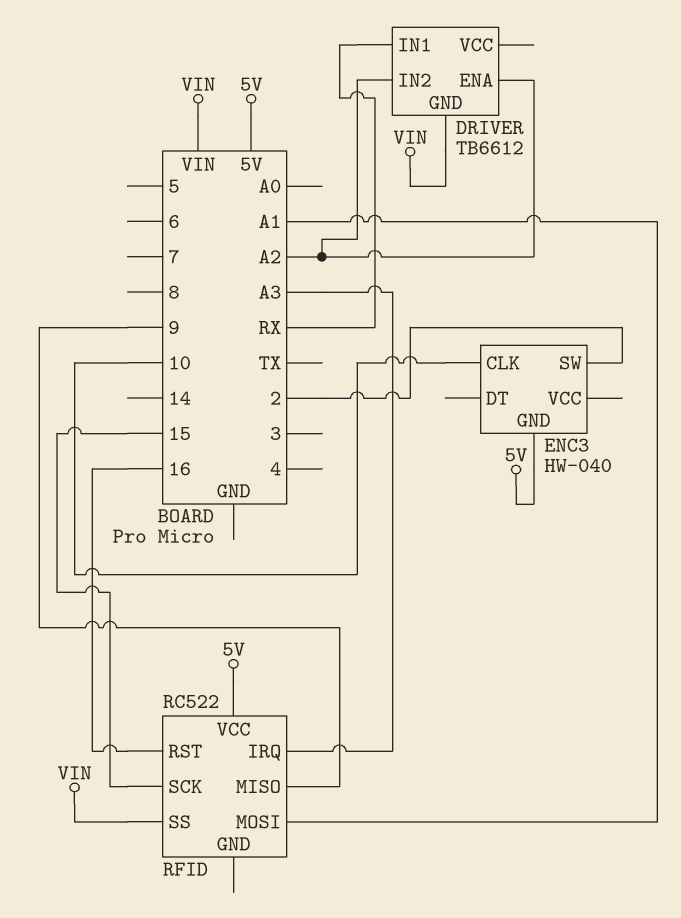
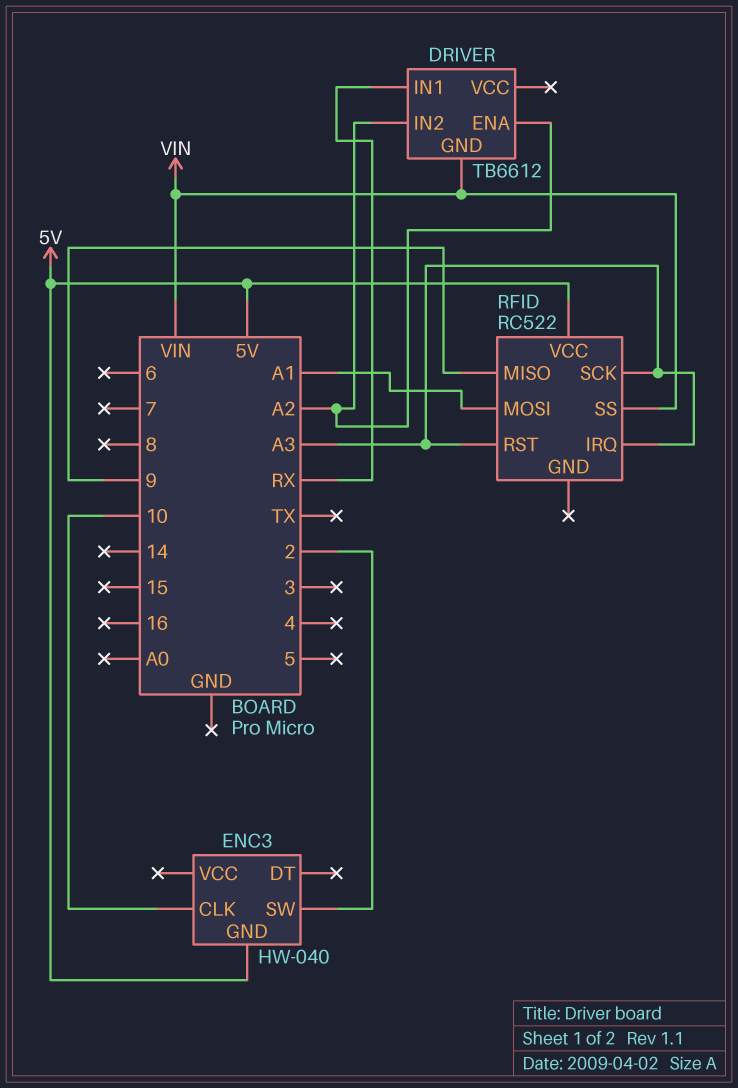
RFID pin RST: 16 -> A3
RFID pin SCK: 15 -> A3

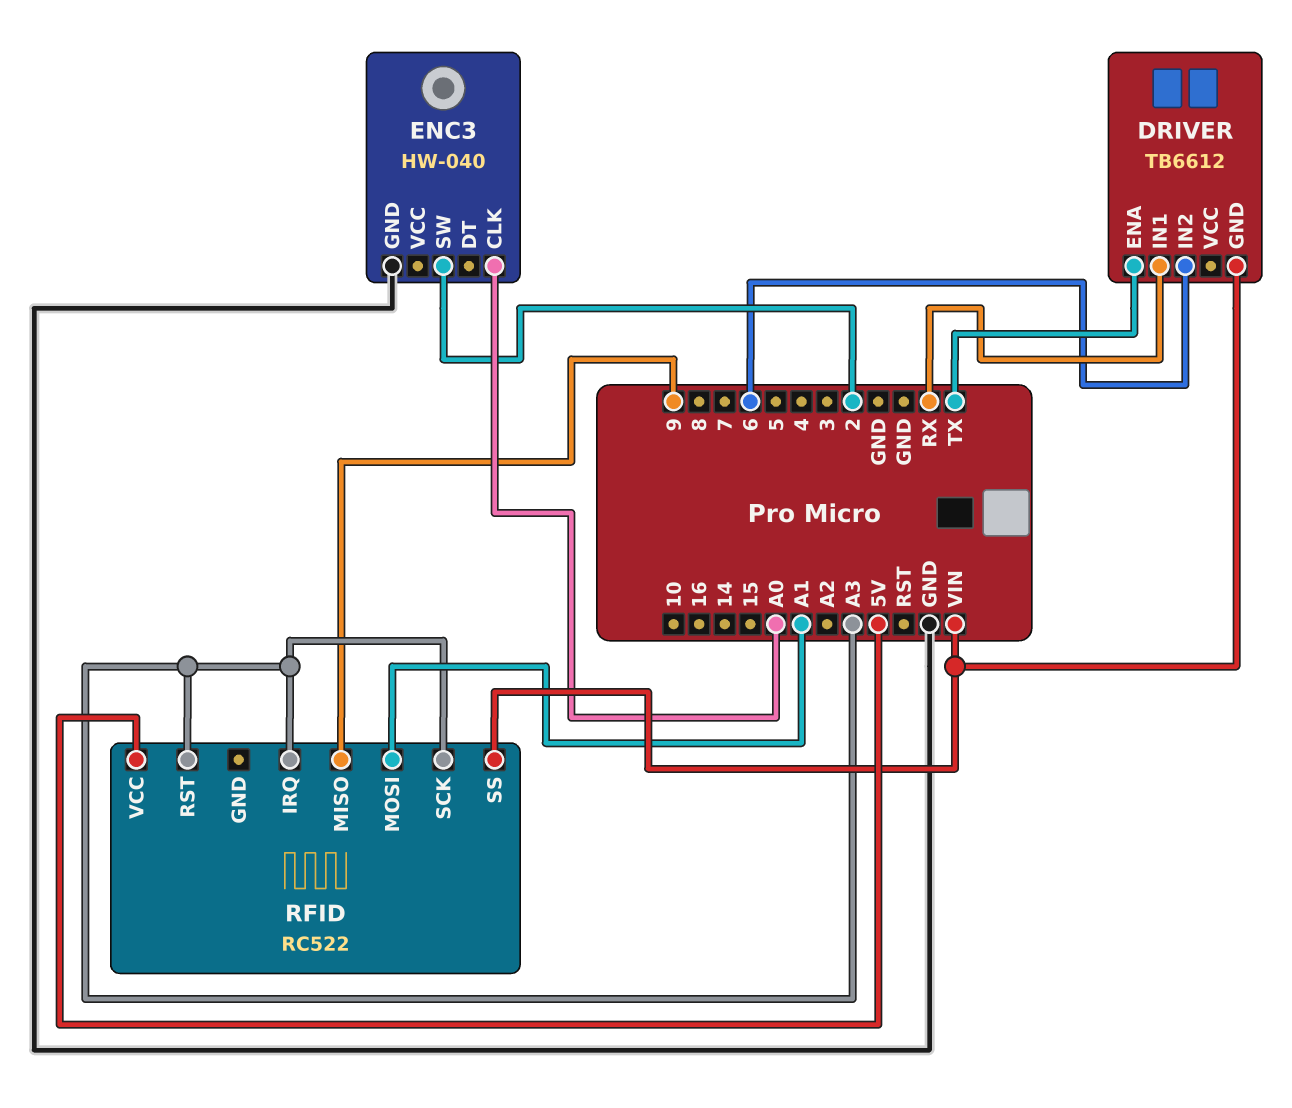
DRIVER pin ENA: A2 -> TX
DRIVER pin IN2: A2 -> 6
ENC3 pin CLK: 10 -> A0
ENC3 pin GND: 5V -> GND

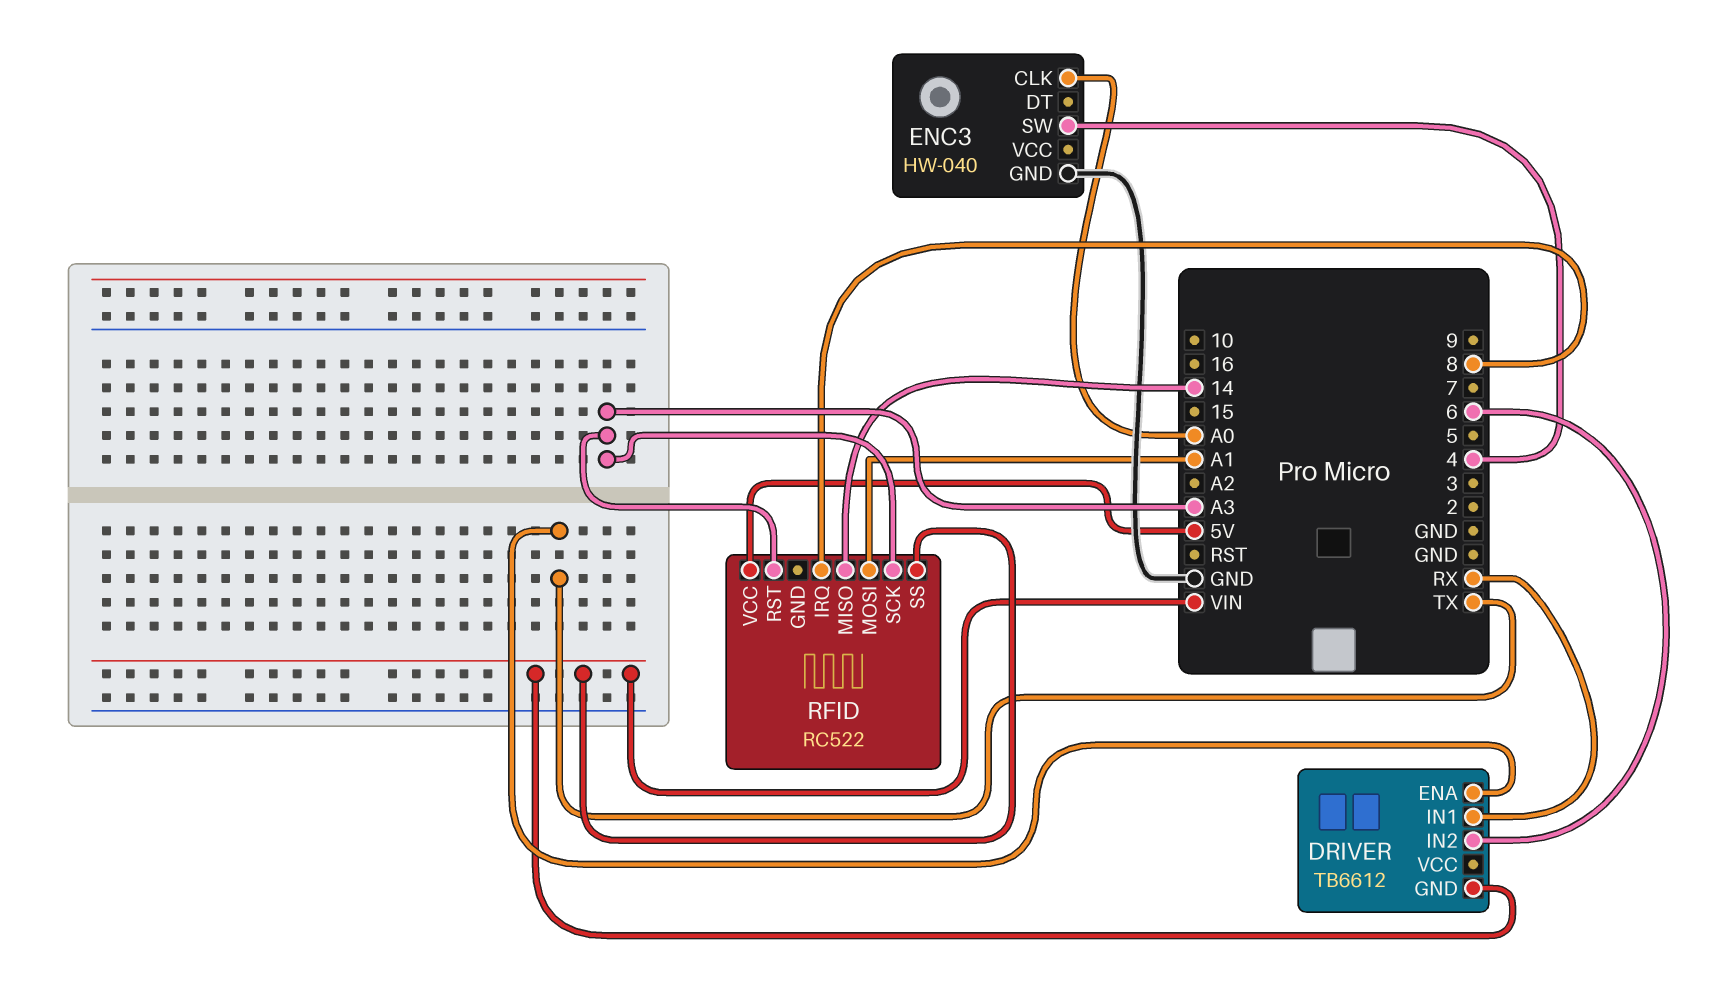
ENC3 pin SW: 2 -> 4
RFID pin IRQ: A3 -> 8
RFID pin MISO: 9 -> 14

